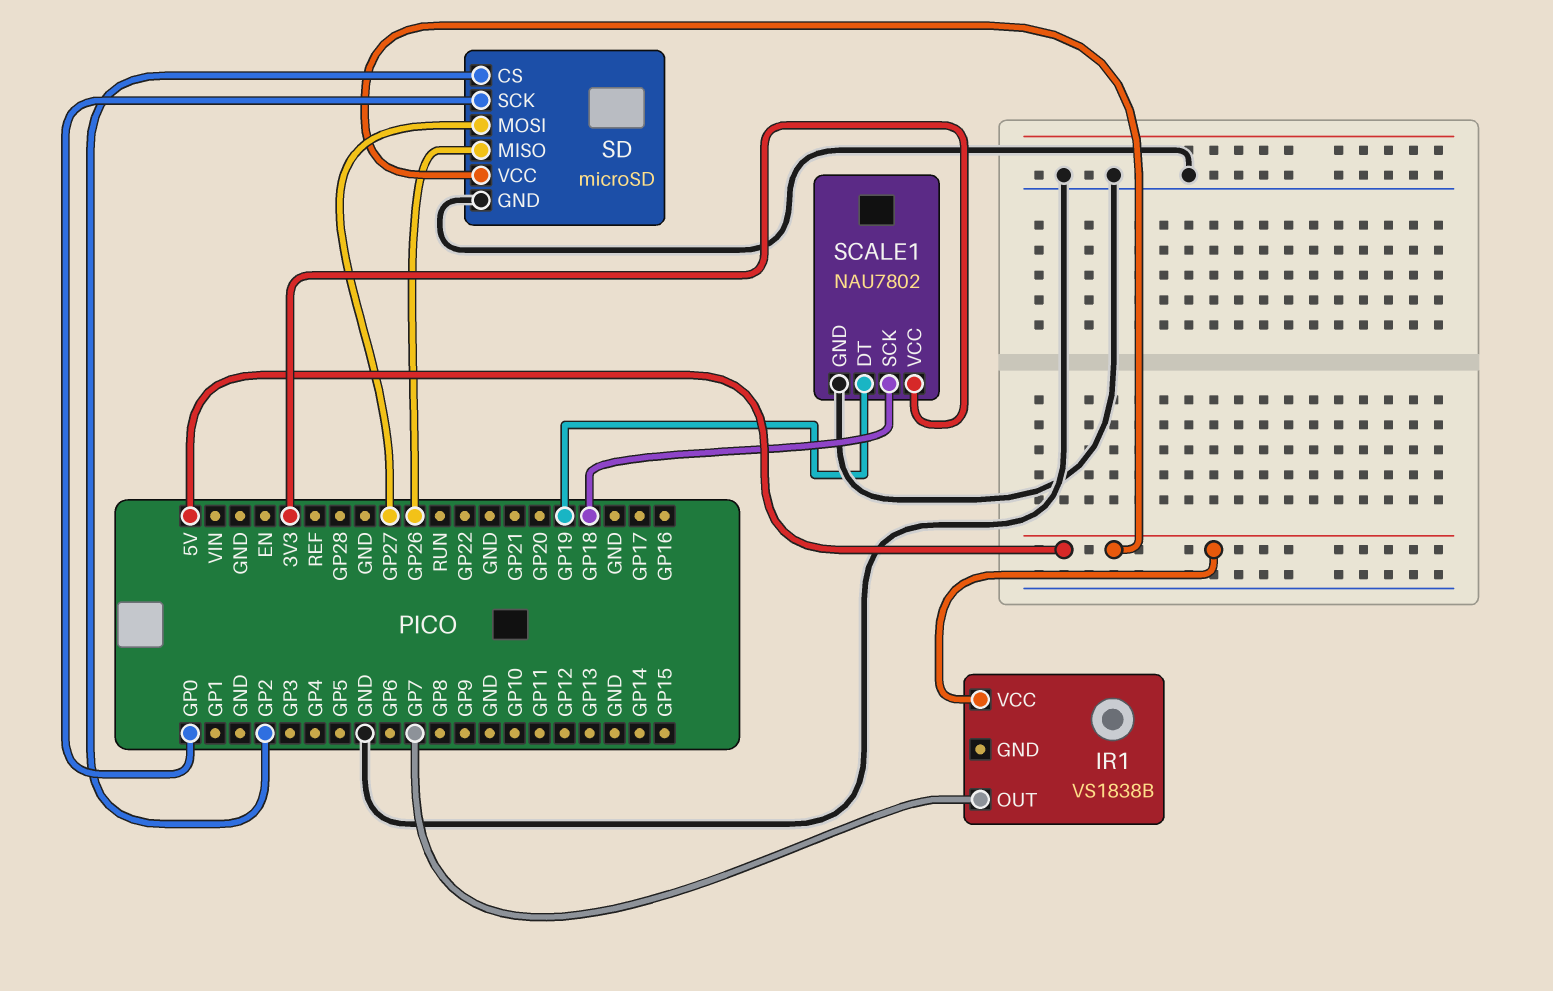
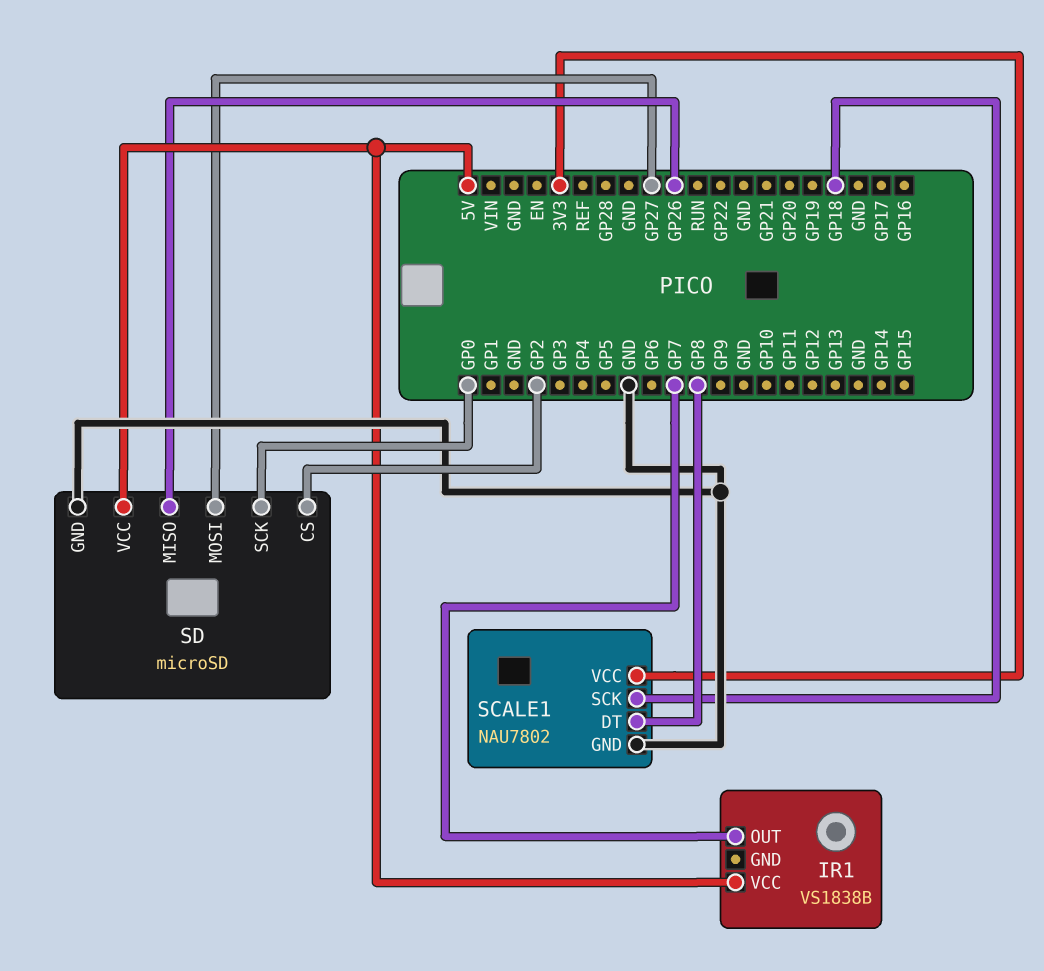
SCALE1 pin DT: GP19 -> GP8

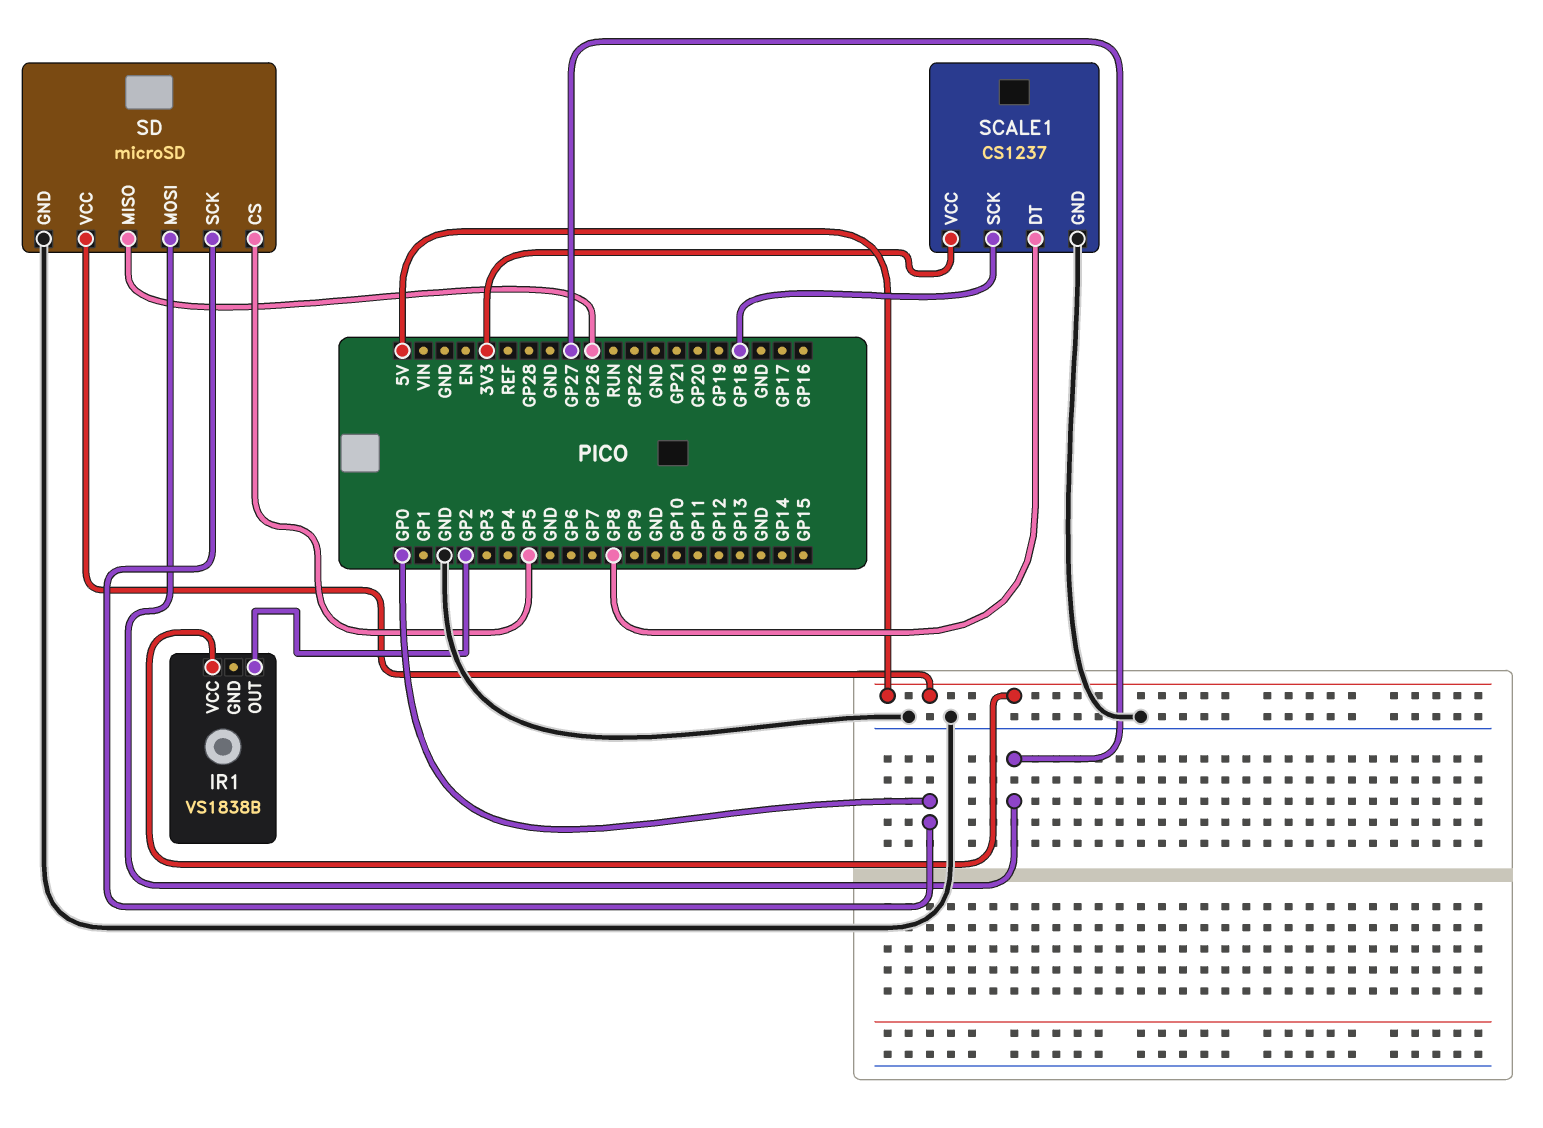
IR1 pin OUT: GP7 -> GP2
SCALE1: NAU7802 -> CS1237
SD pin CS: GP2 -> GP5

